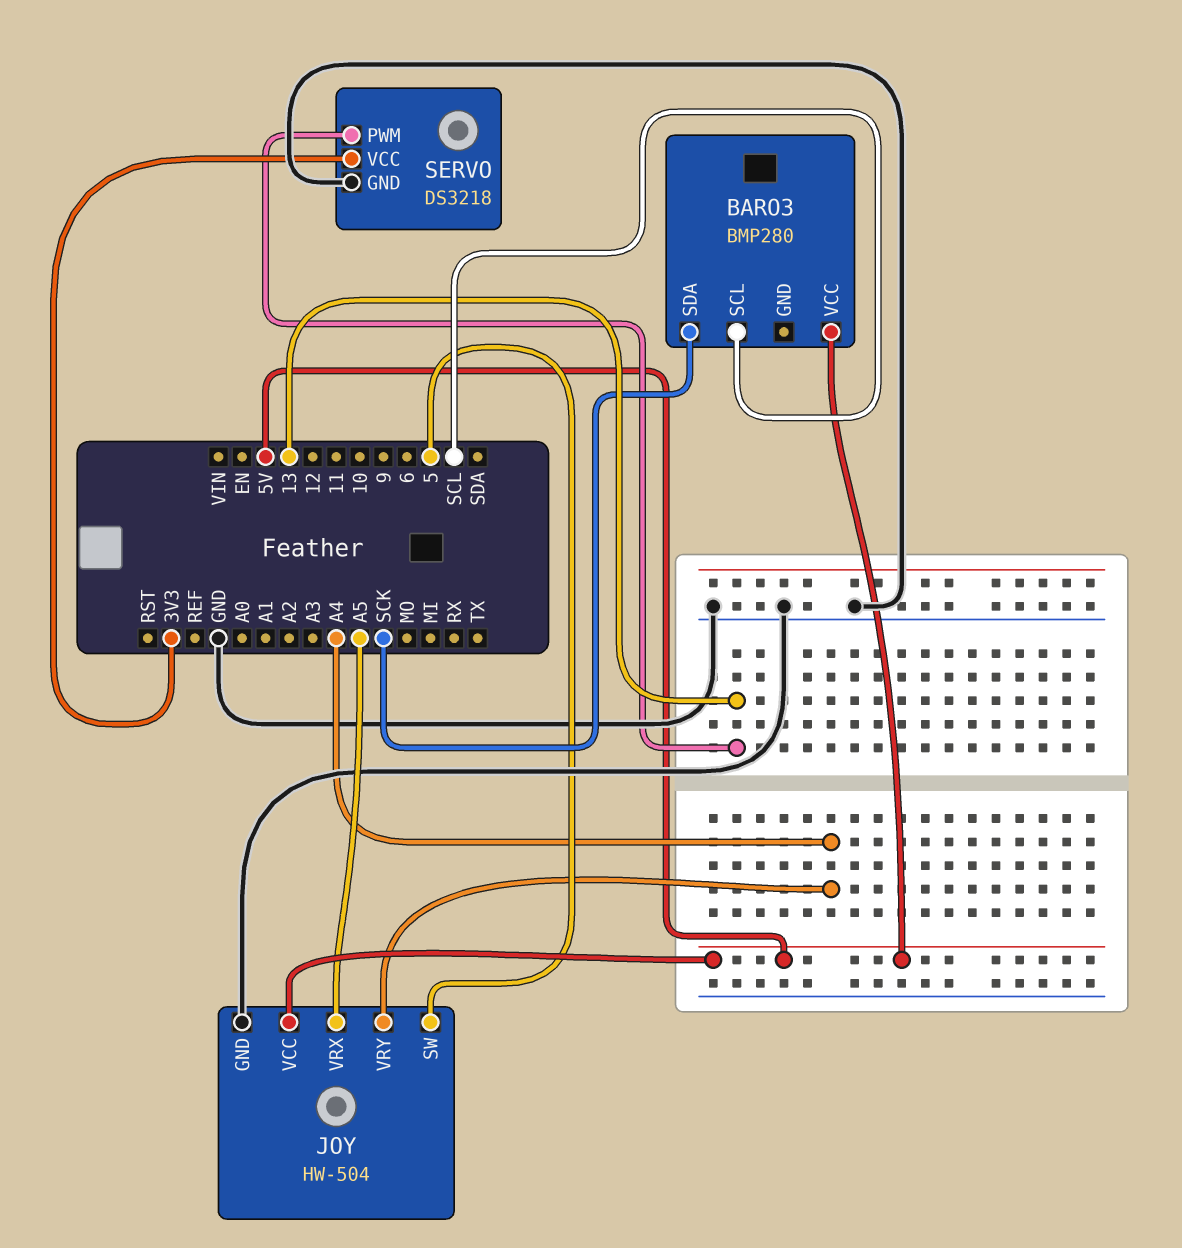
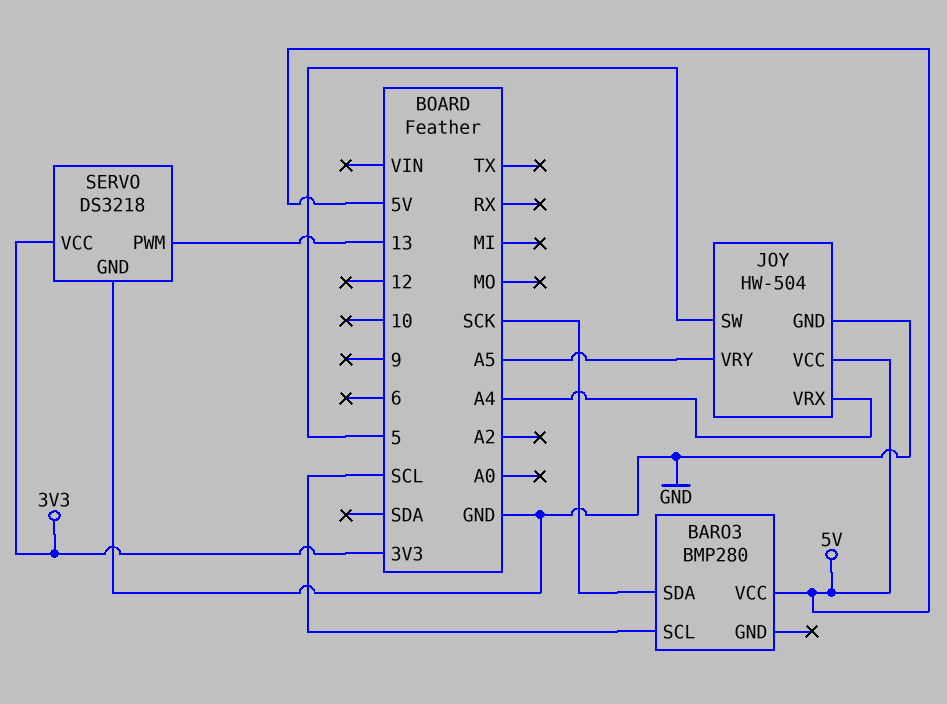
JOY pin VRX: A5 -> A4
JOY pin VRY: A4 -> A5

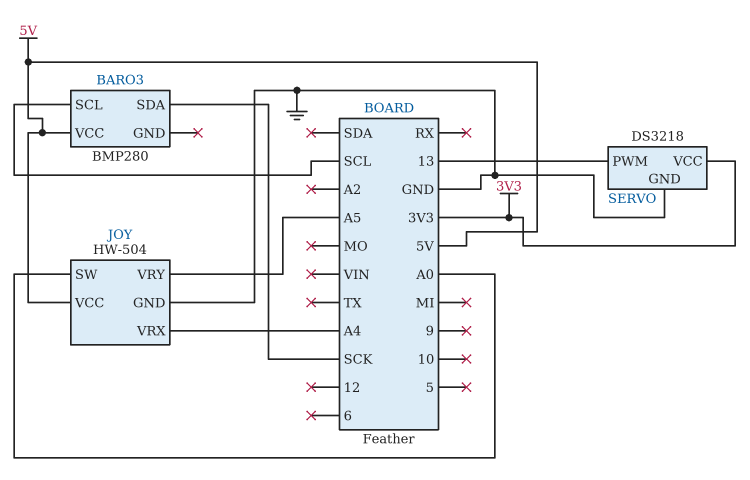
JOY pin SW: 5 -> A0

